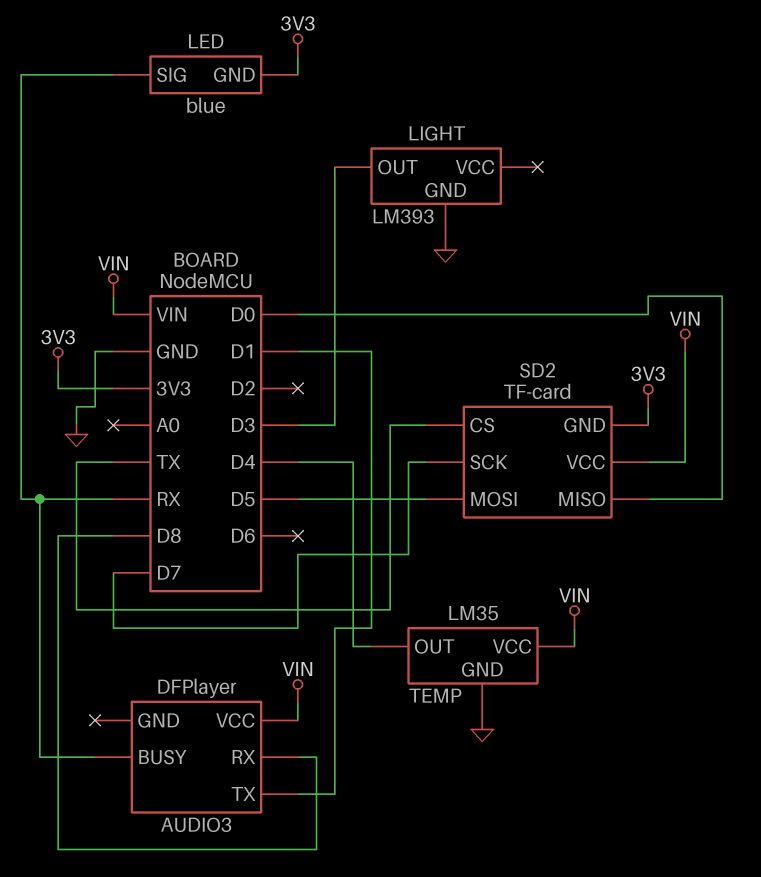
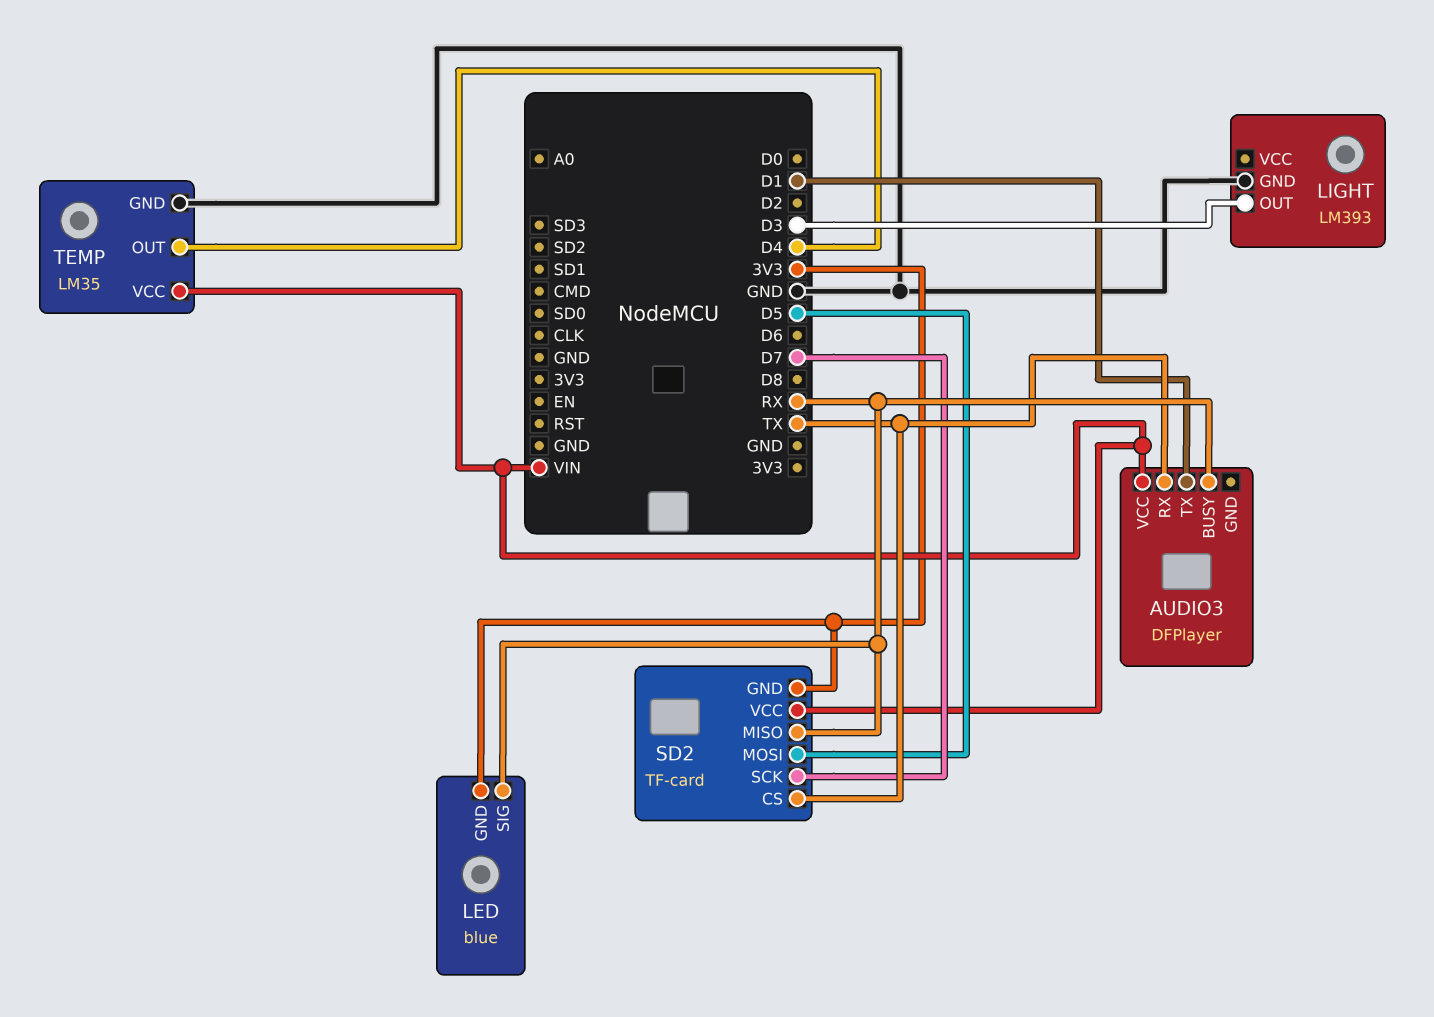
AUDIO3 pin RX: D8 -> TX
SD2 pin MISO: D0 -> RX

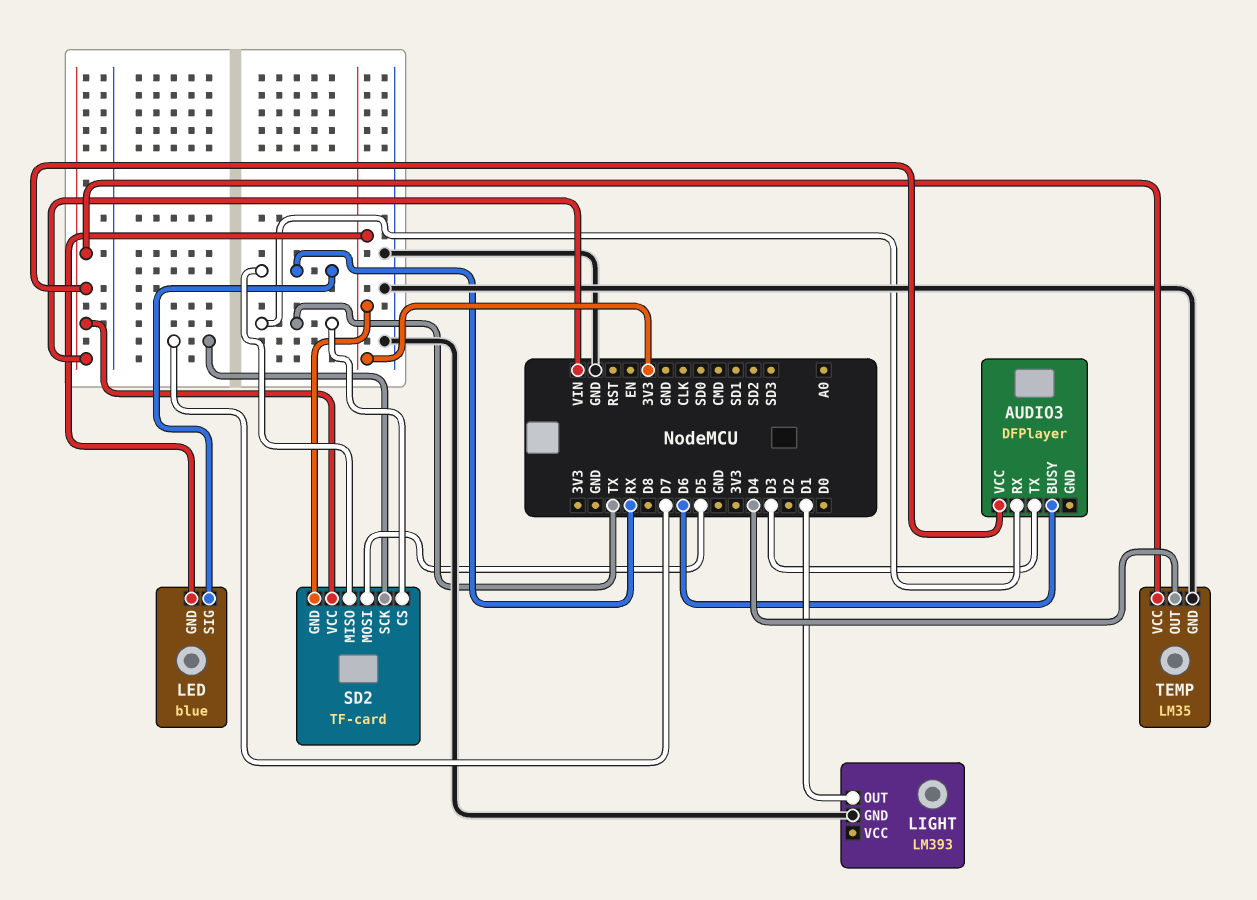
AUDIO3 pin BUSY: RX -> D6
AUDIO3 pin TX: D1 -> D3
LIGHT pin OUT: D3 -> D1

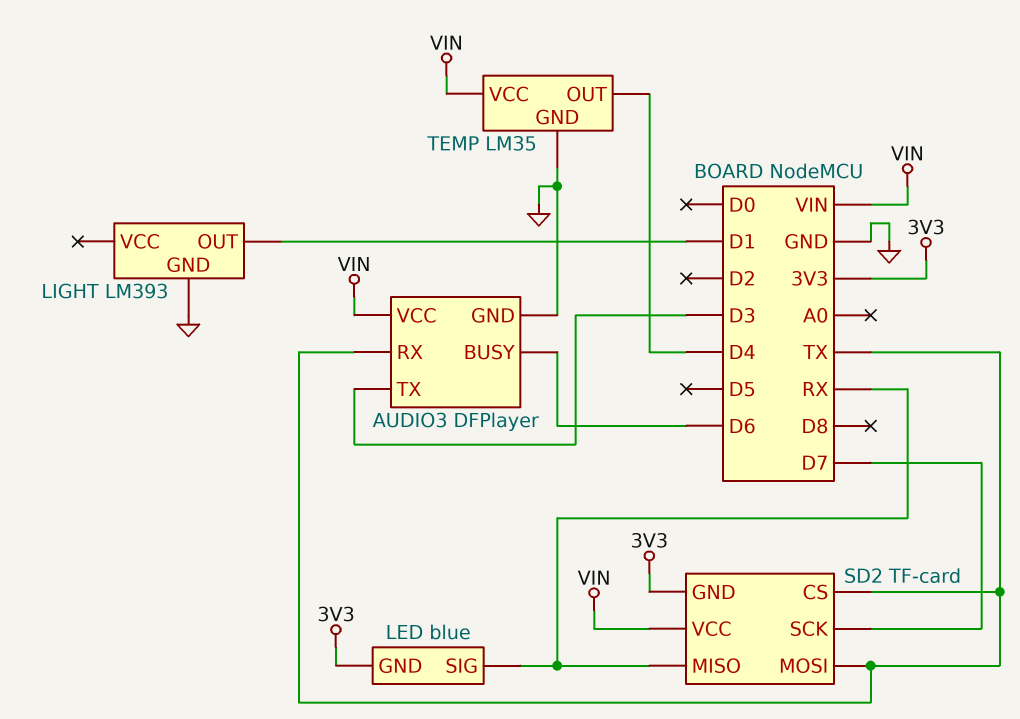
AUDIO3 pin GND: none -> GND
SD2 pin MOSI: D5 -> TX

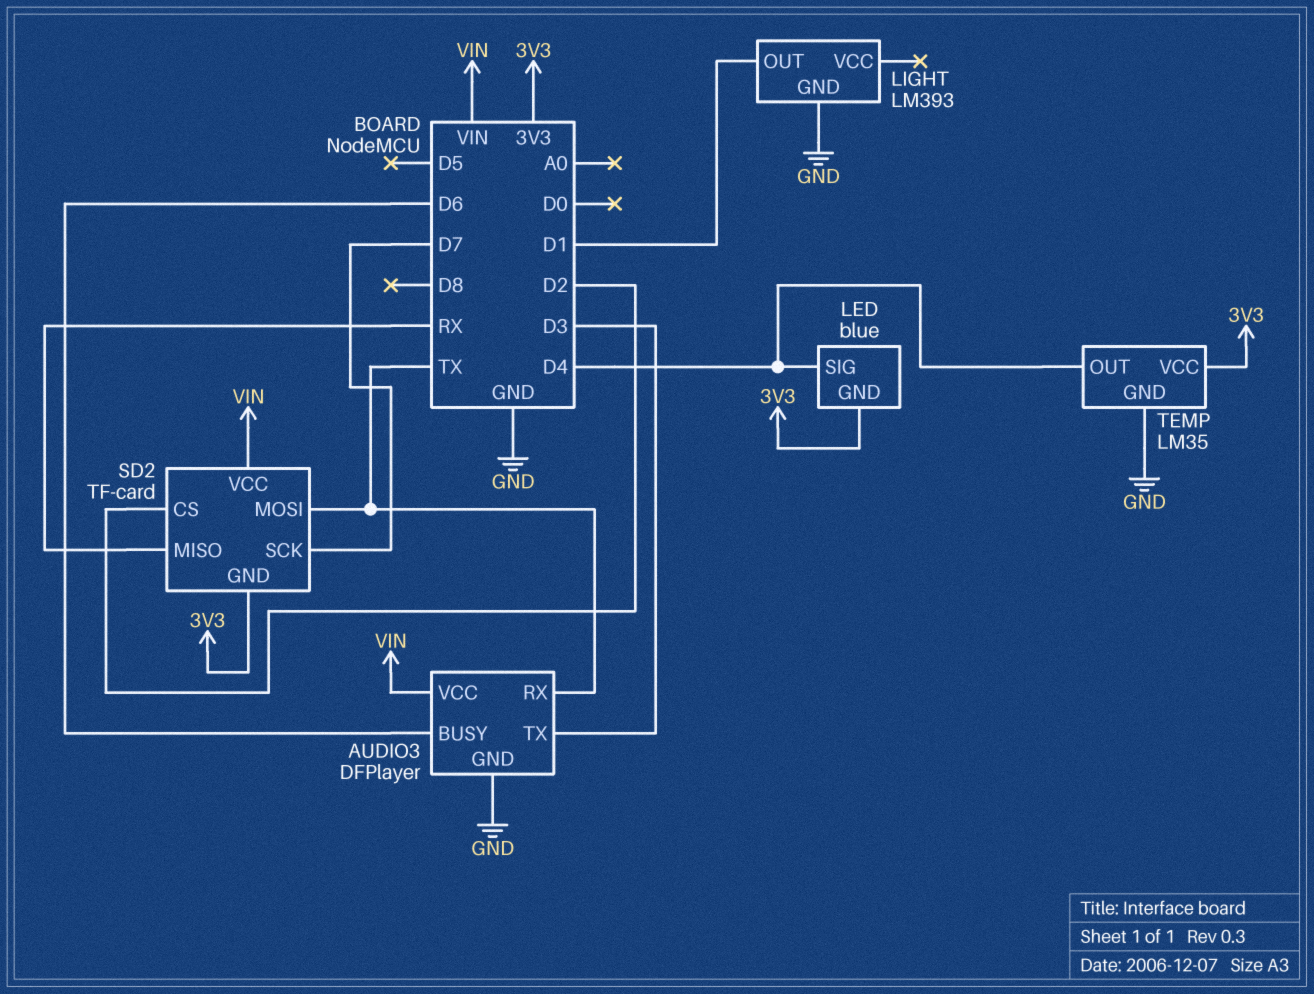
LED pin SIG: RX -> D4
SD2 pin CS: TX -> D2
TEMP pin VCC: VIN -> 3V3

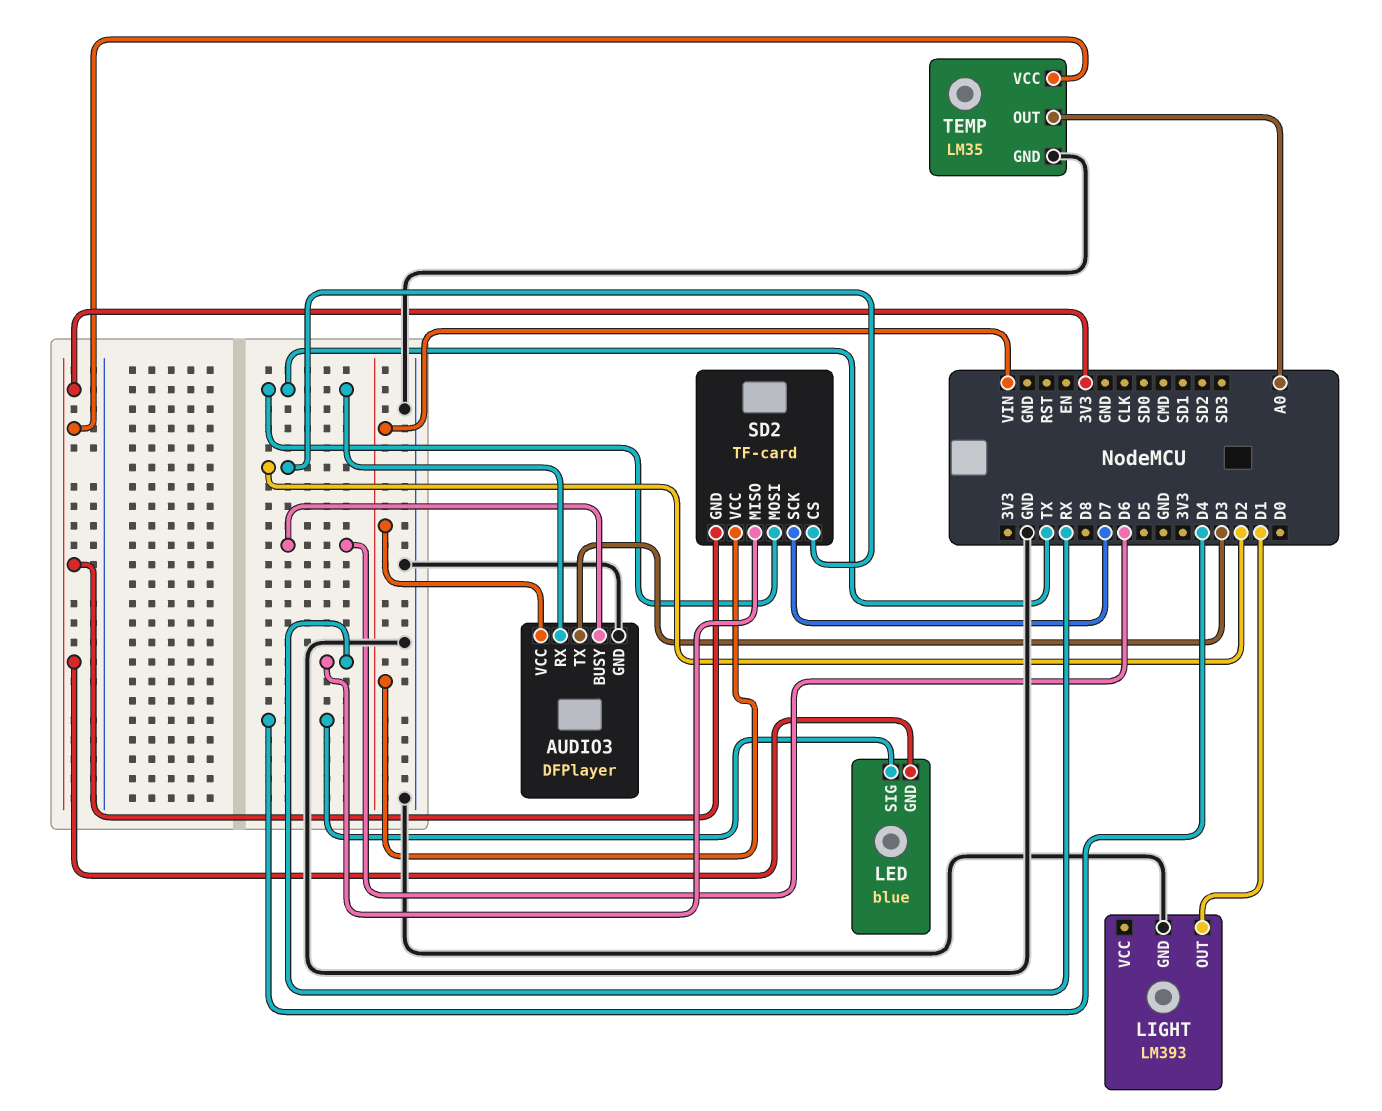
TEMP pin OUT: D4 -> A0

